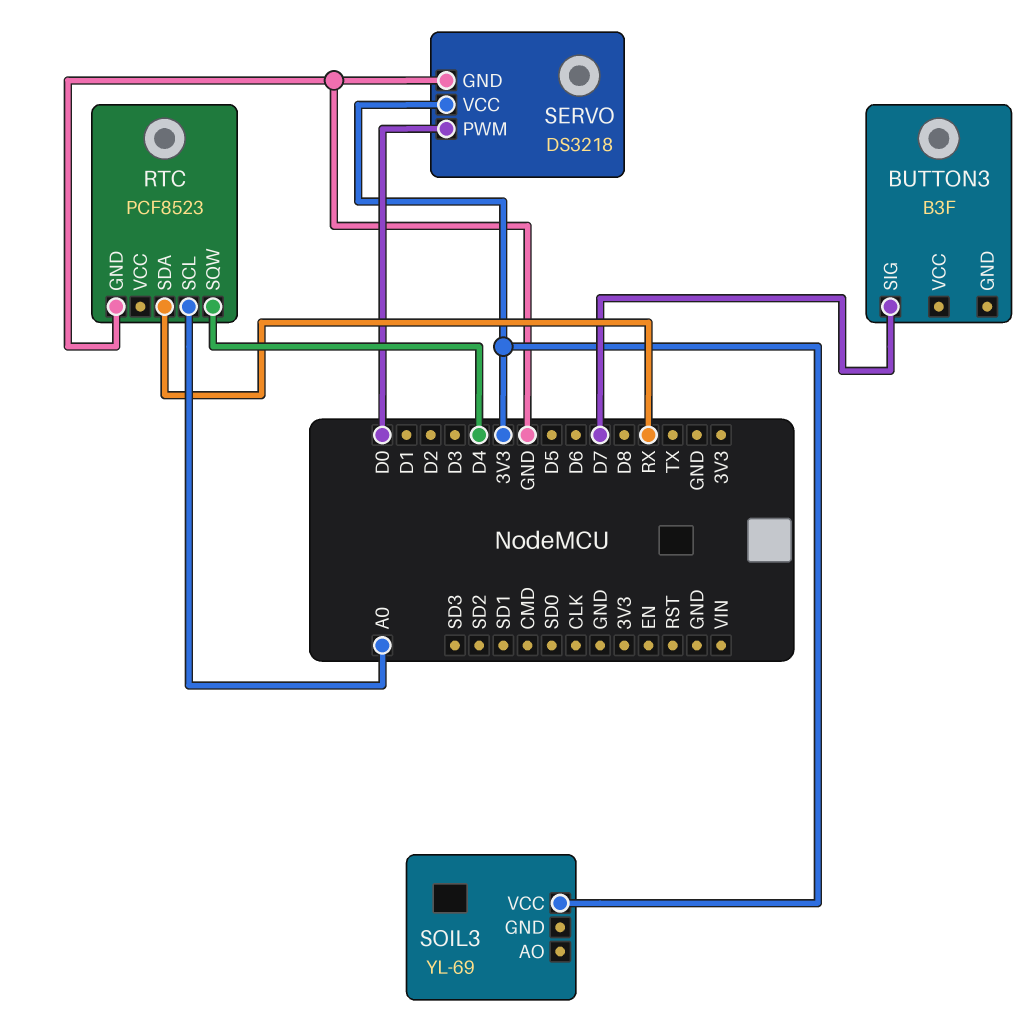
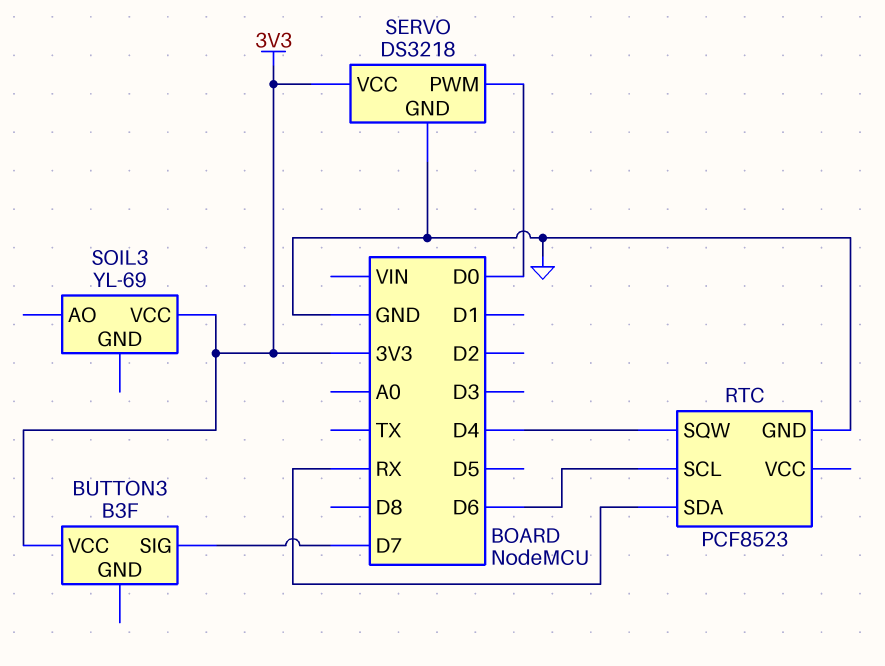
BUTTON3 pin VCC: none -> 3V3
RTC pin SCL: A0 -> D6

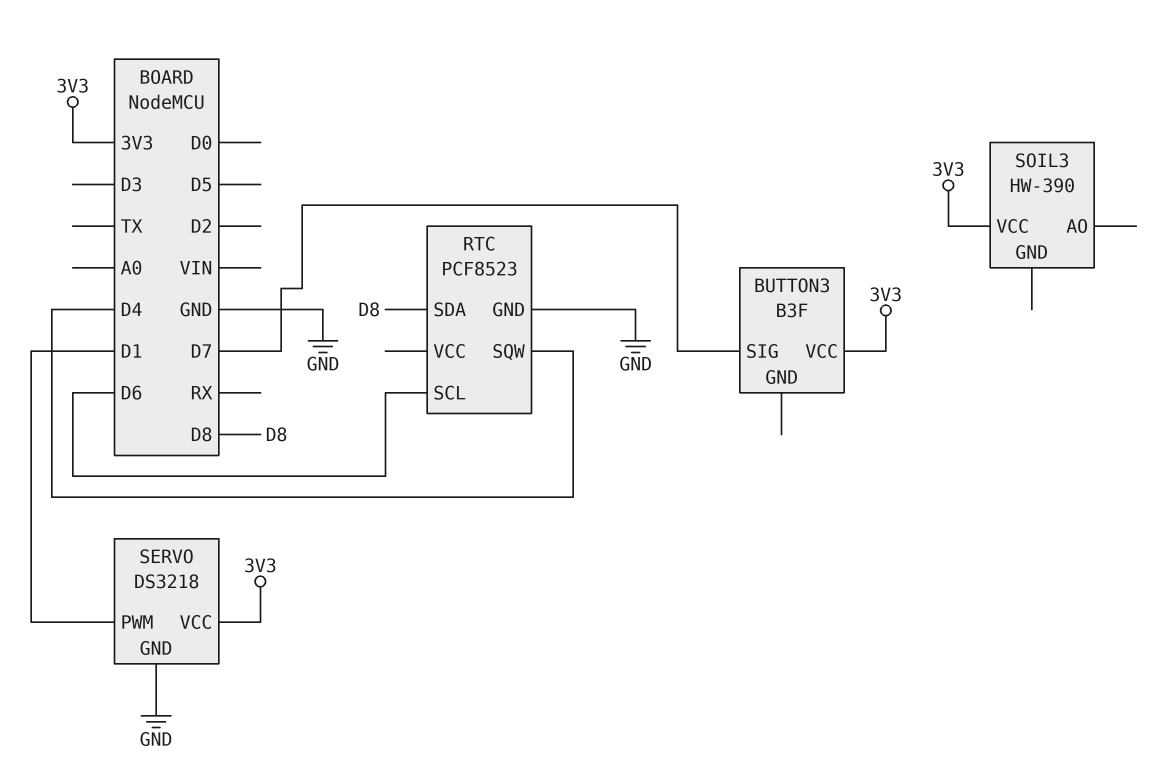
RTC pin SDA: RX -> D8
SERVO pin PWM: D0 -> D1
SOIL3: YL-69 -> HW-390

